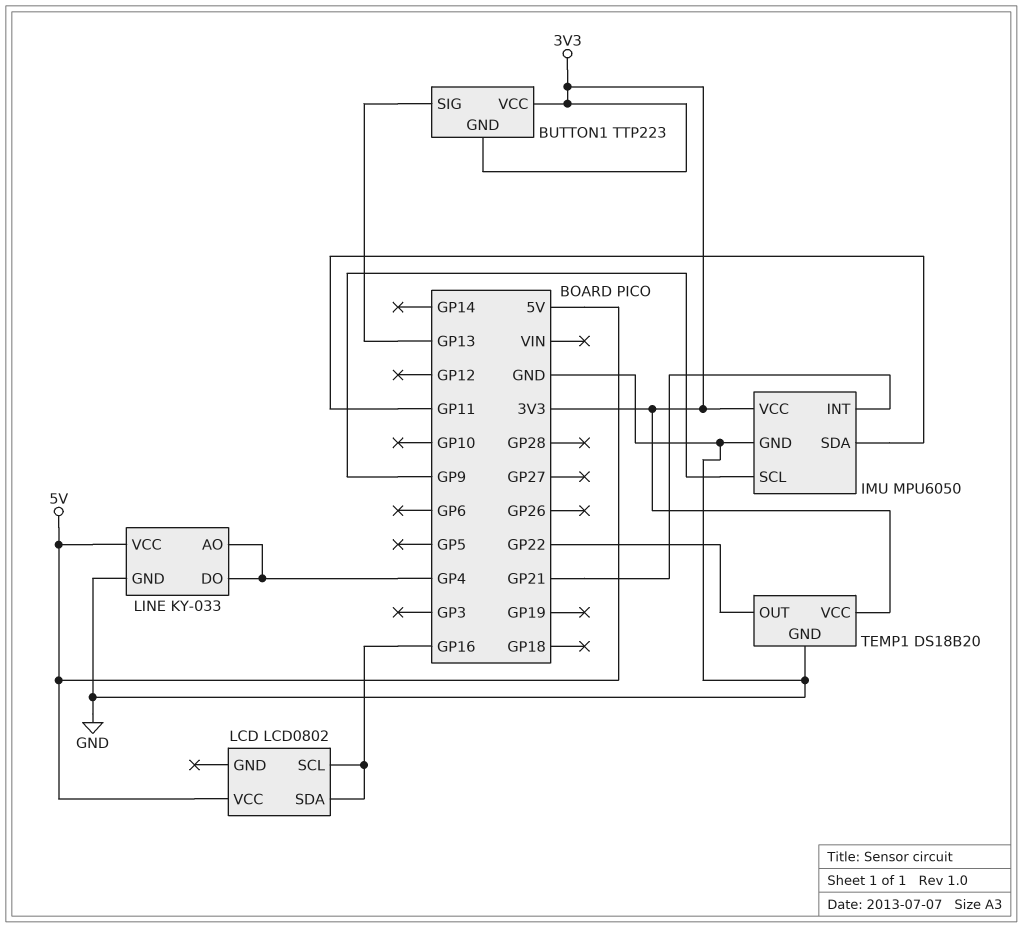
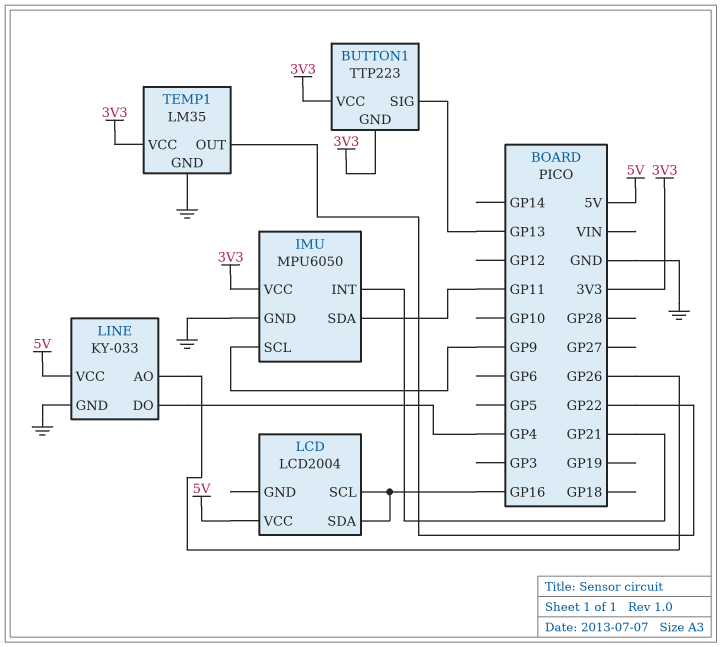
LCD: LCD0802 -> LCD2004
LINE pin AO: GP4 -> GP26
TEMP1: DS18B20 -> LM35

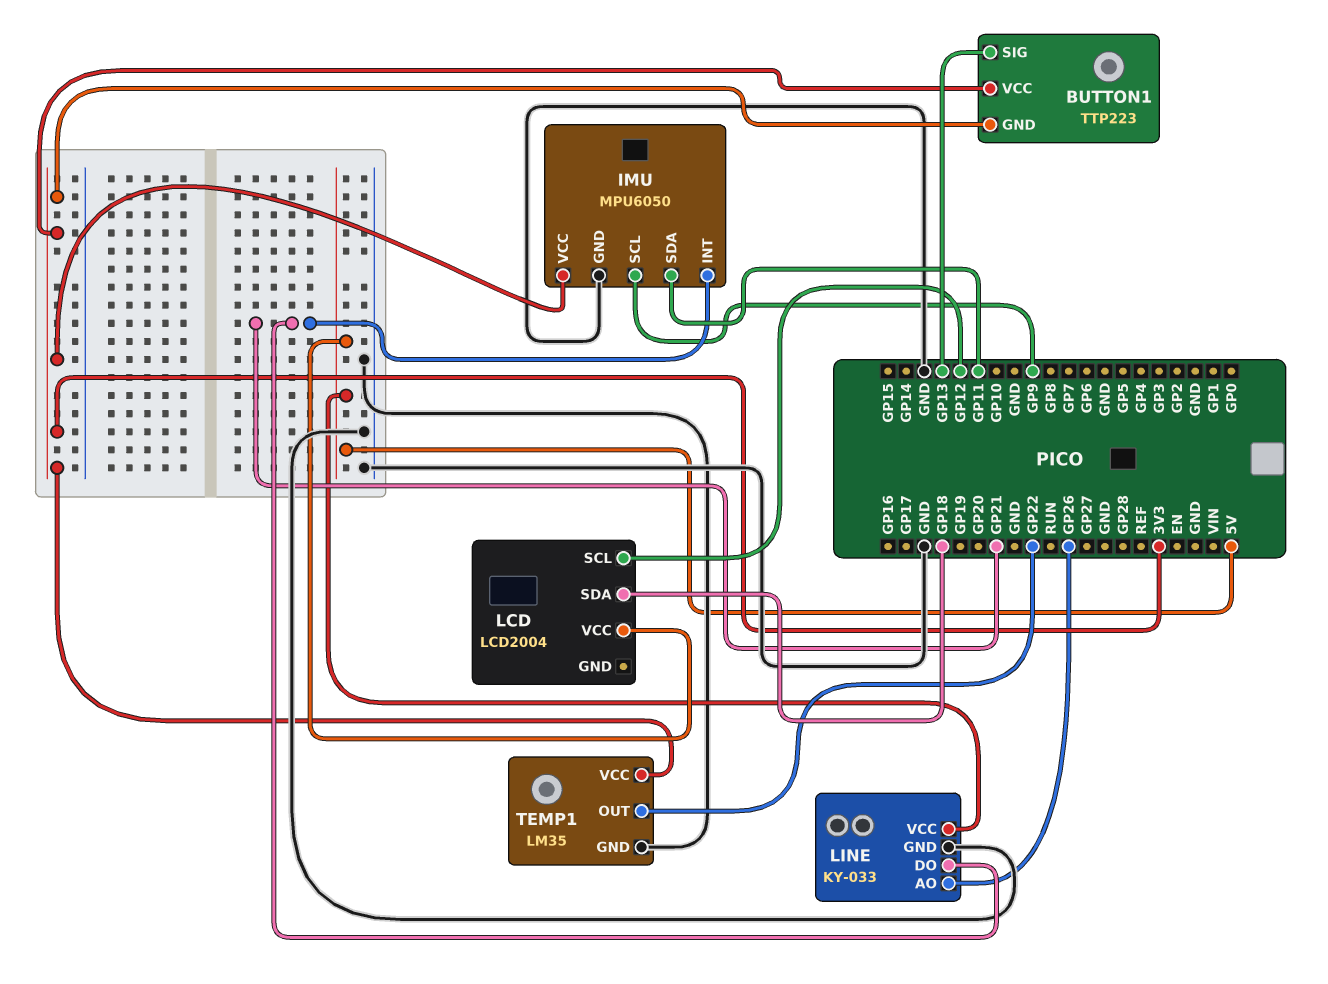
LCD pin SCL: GP16 -> GP12
LCD pin SDA: GP16 -> GP18
LINE pin DO: GP4 -> GP21

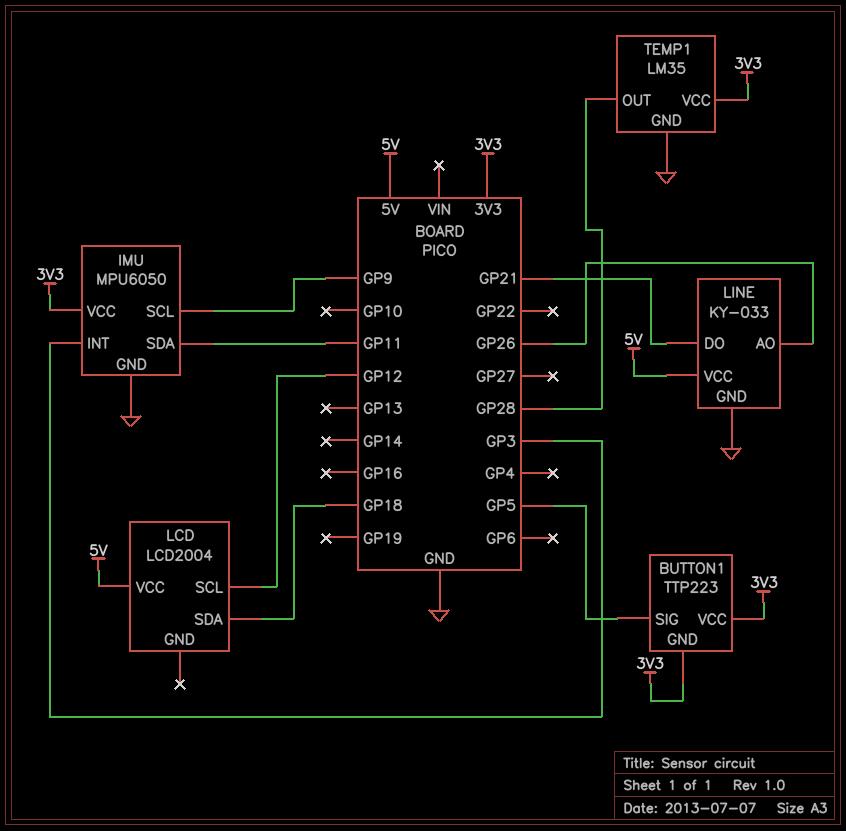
BUTTON1 pin SIG: GP13 -> GP5
IMU pin INT: GP21 -> GP3
TEMP1 pin OUT: GP22 -> GP28

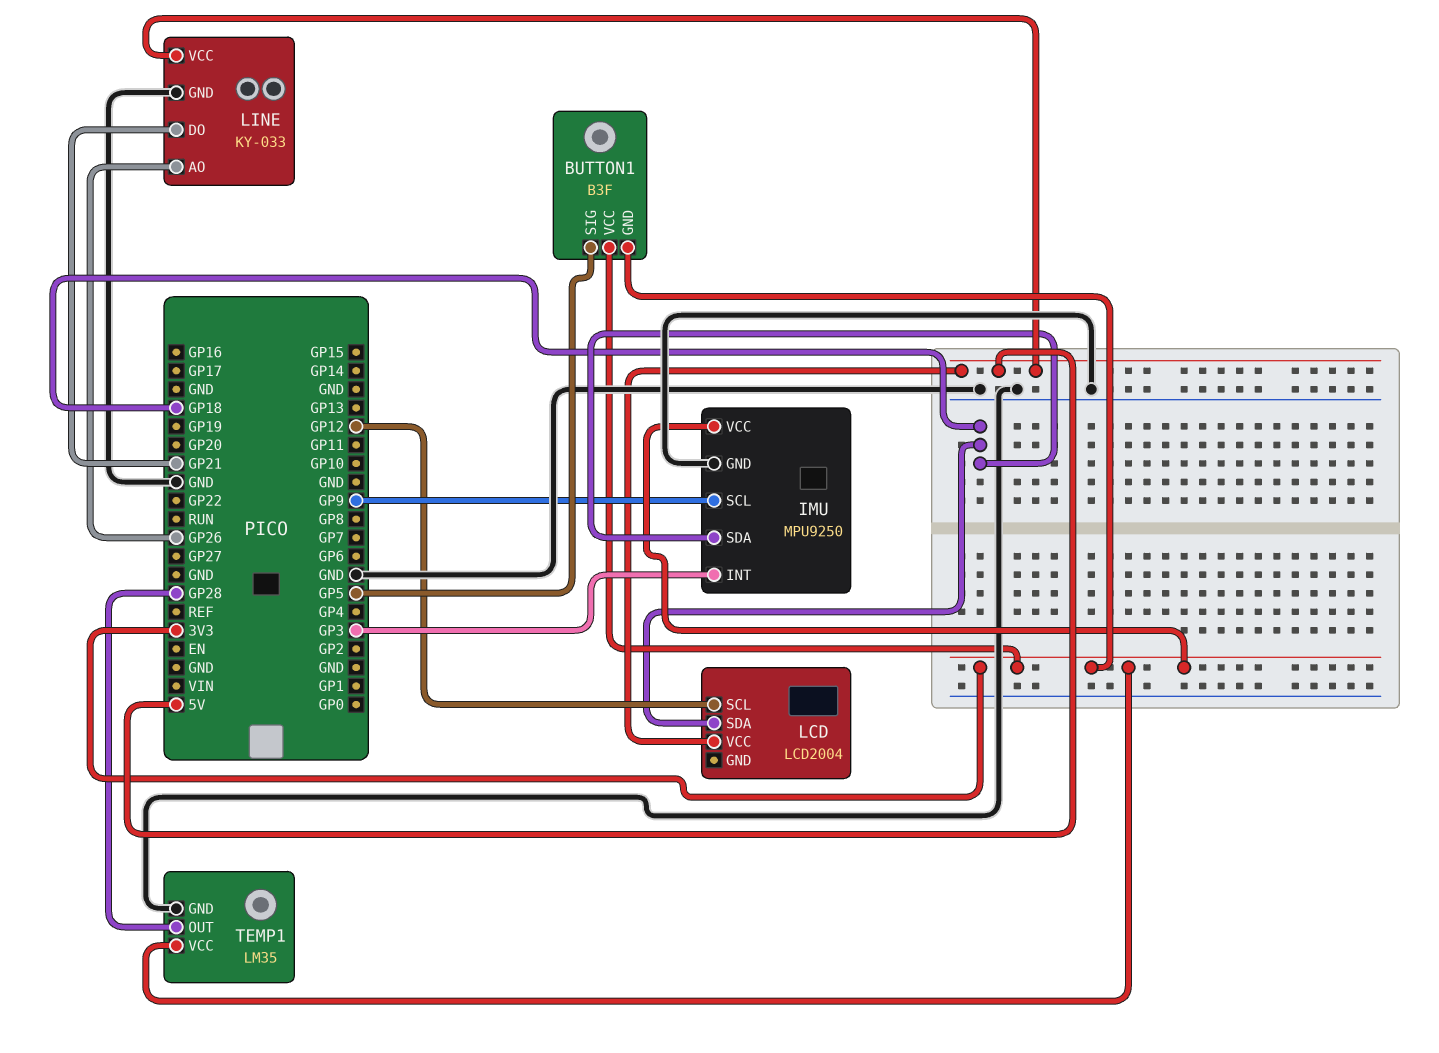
BUTTON1: TTP223 -> B3F
IMU: MPU6050 -> MPU9250
IMU pin SDA: GP11 -> GP18

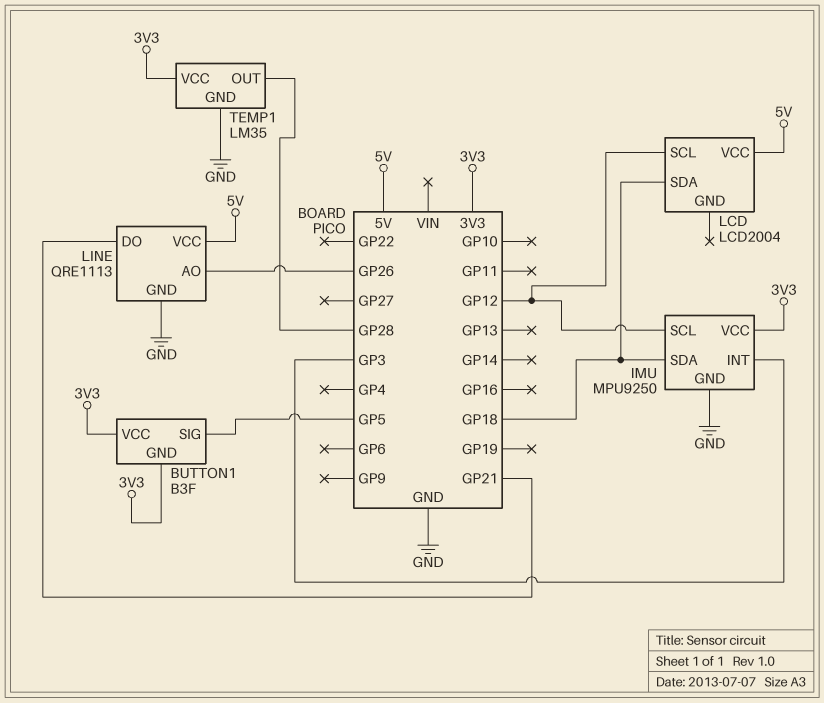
IMU pin SCL: GP9 -> GP12
LINE: KY-033 -> QRE1113

